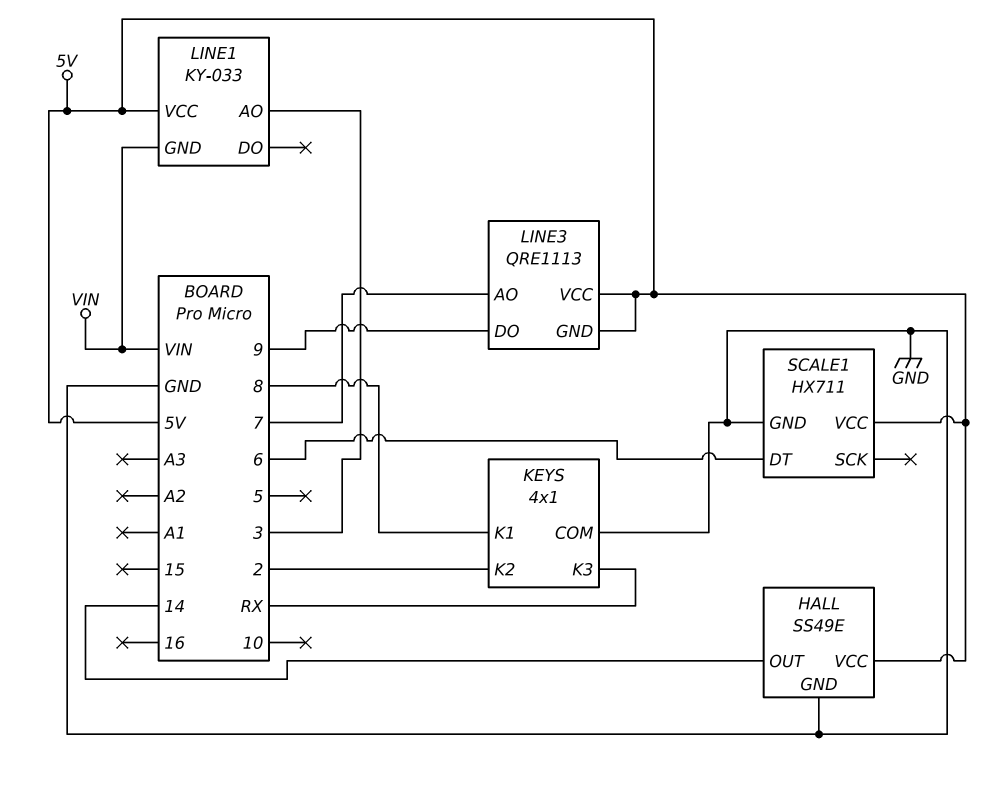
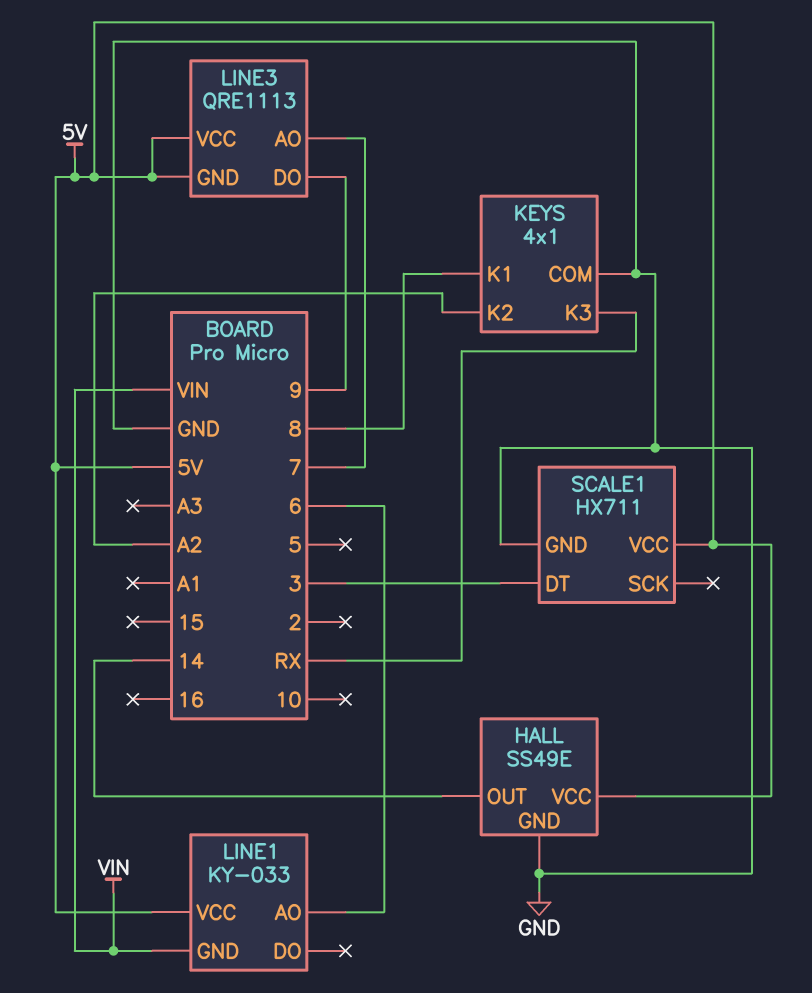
KEYS pin K2: 2 -> A2
LINE1 pin AO: 3 -> 6
SCALE1 pin DT: 6 -> 3

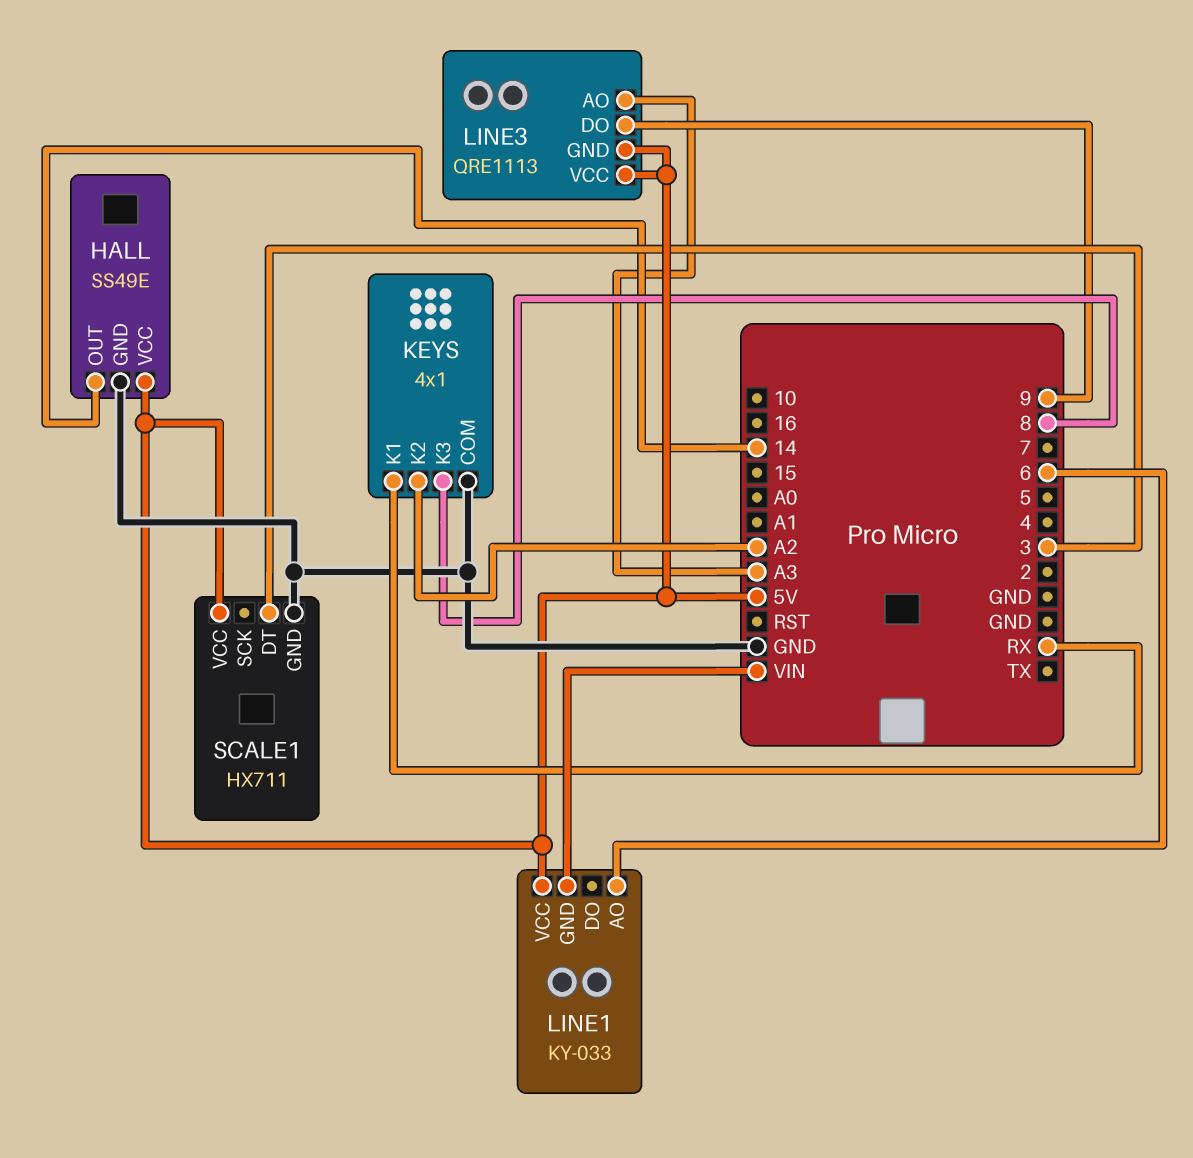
KEYS pin K1: 8 -> RX
KEYS pin K3: RX -> 8
LINE3 pin AO: 7 -> A3

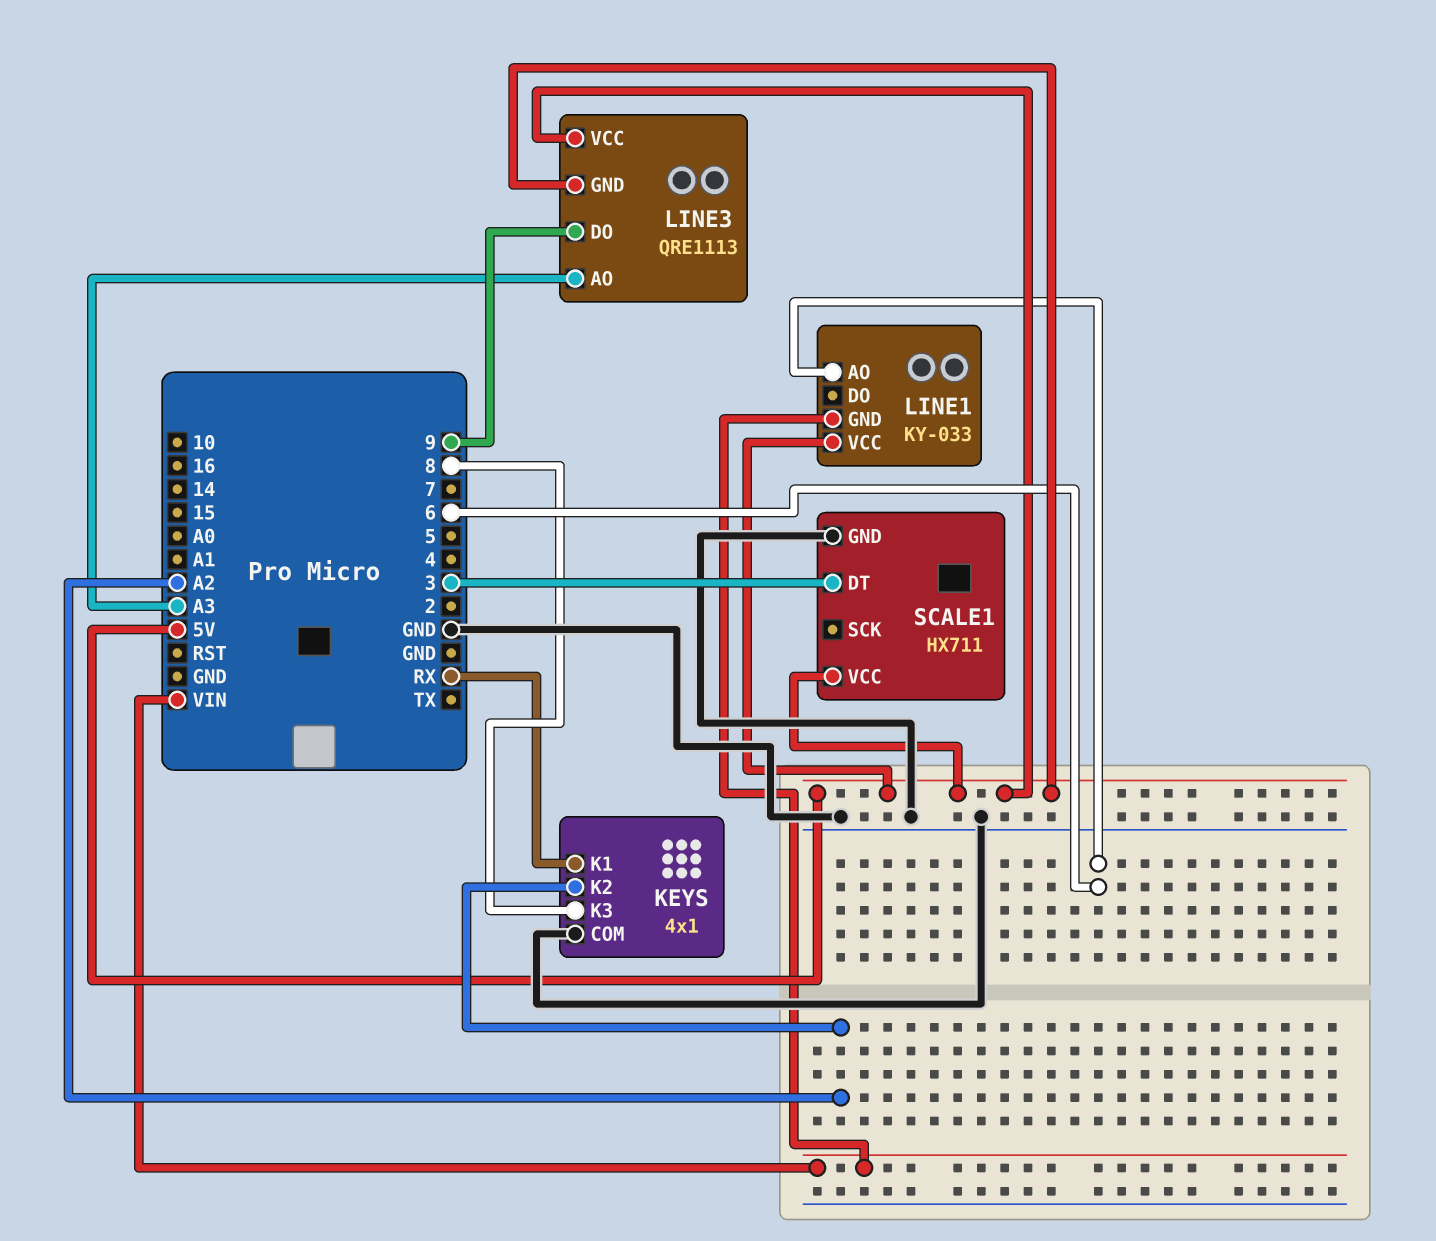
HALL: SS49E -> none
HALL pin GND: GND -> none
HALL pin OUT: 14 -> none
HALL pin VCC: 5V -> none

